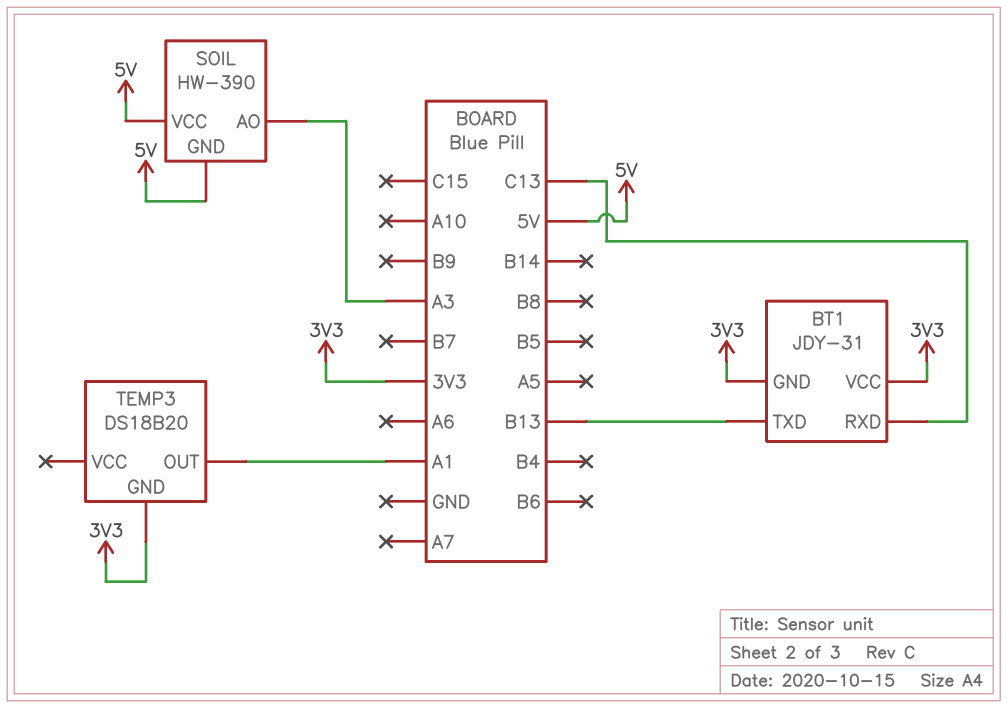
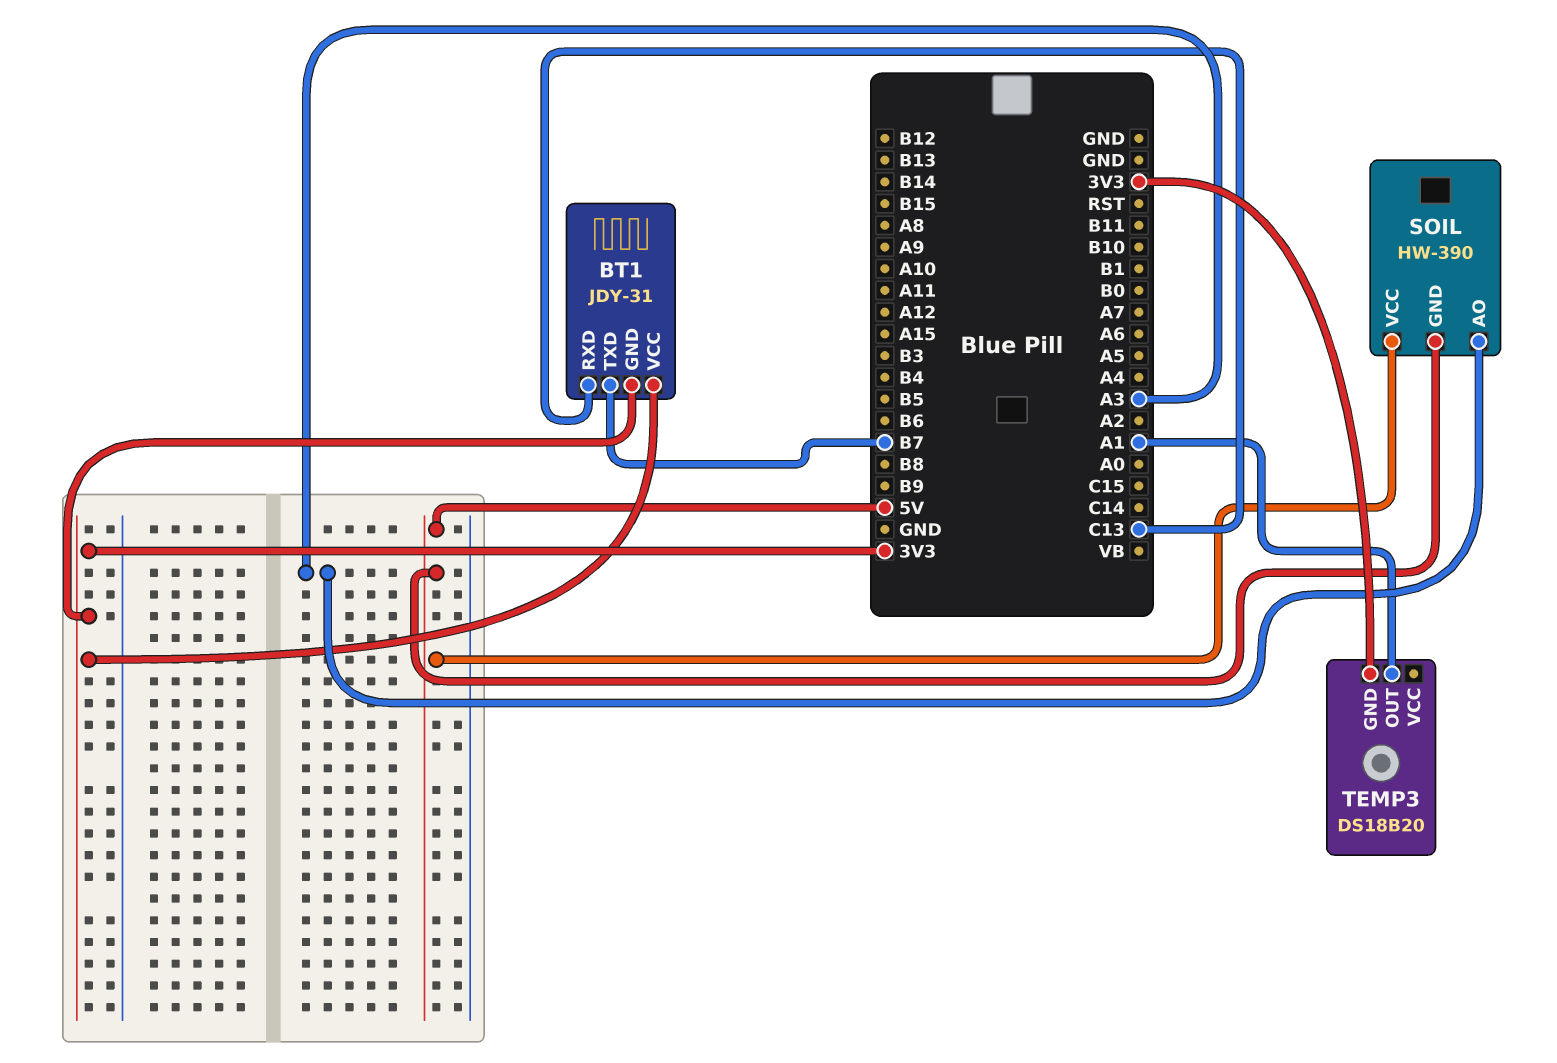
BT1 pin TXD: B13 -> B7

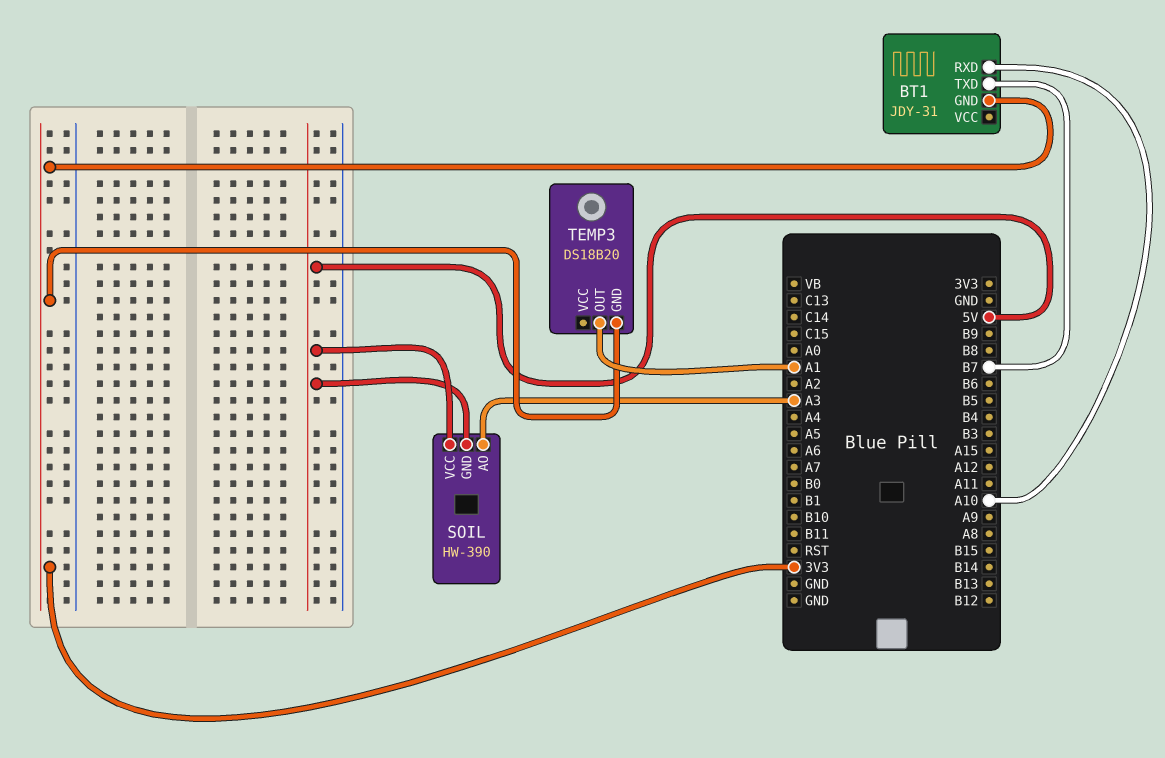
BT1 pin RXD: C13 -> A10
BT1 pin VCC: 3V3 -> none

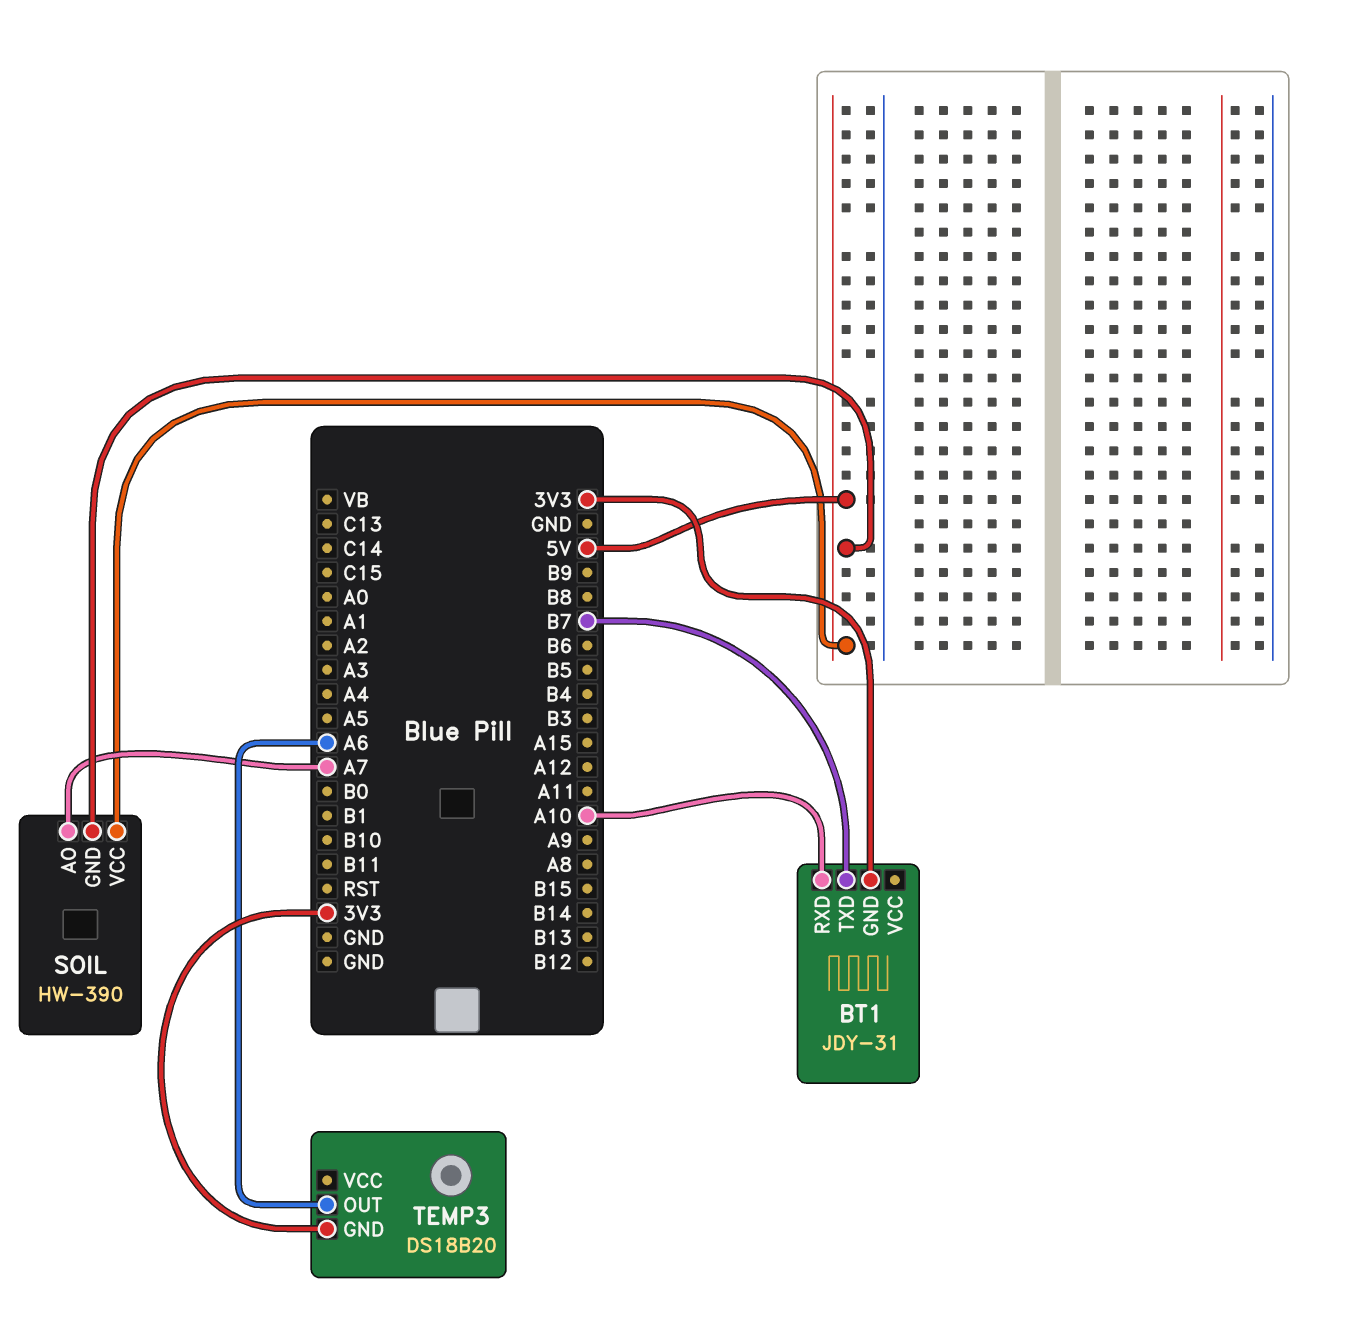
SOIL pin AO: A3 -> A7
TEMP3 pin OUT: A1 -> A6

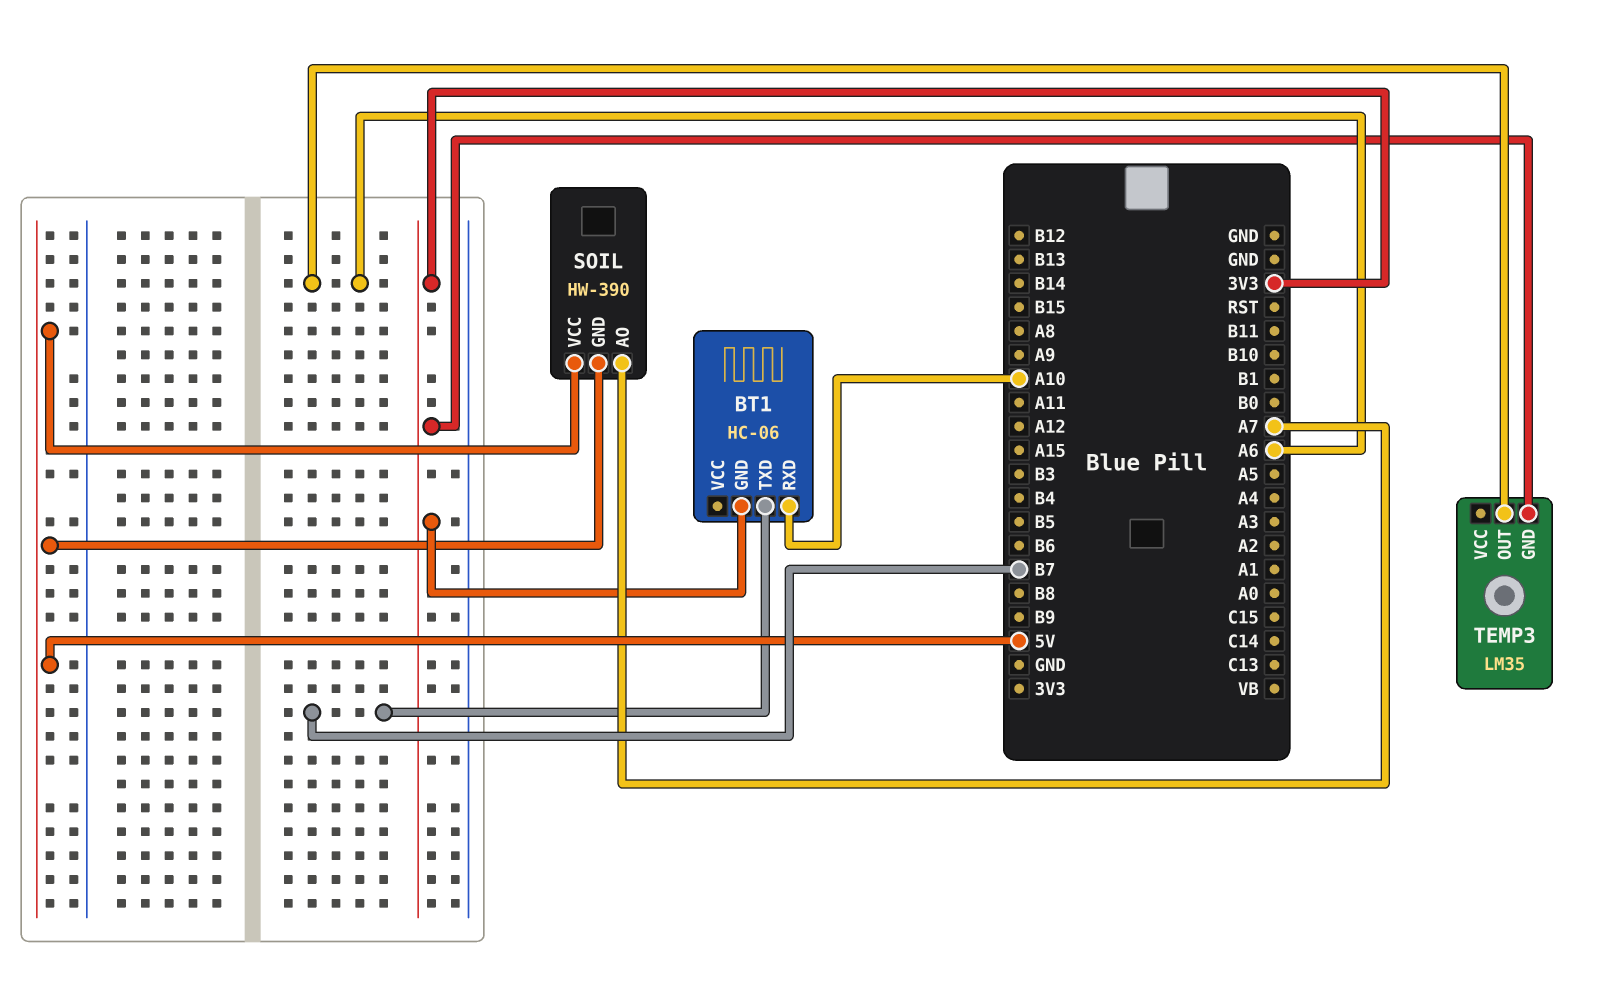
BT1: JDY-31 -> HC-06
TEMP3: DS18B20 -> LM35

